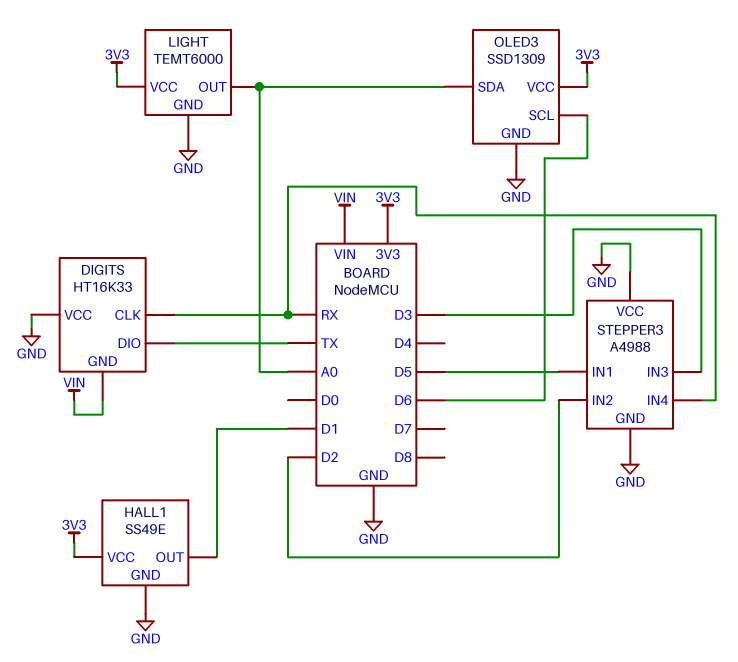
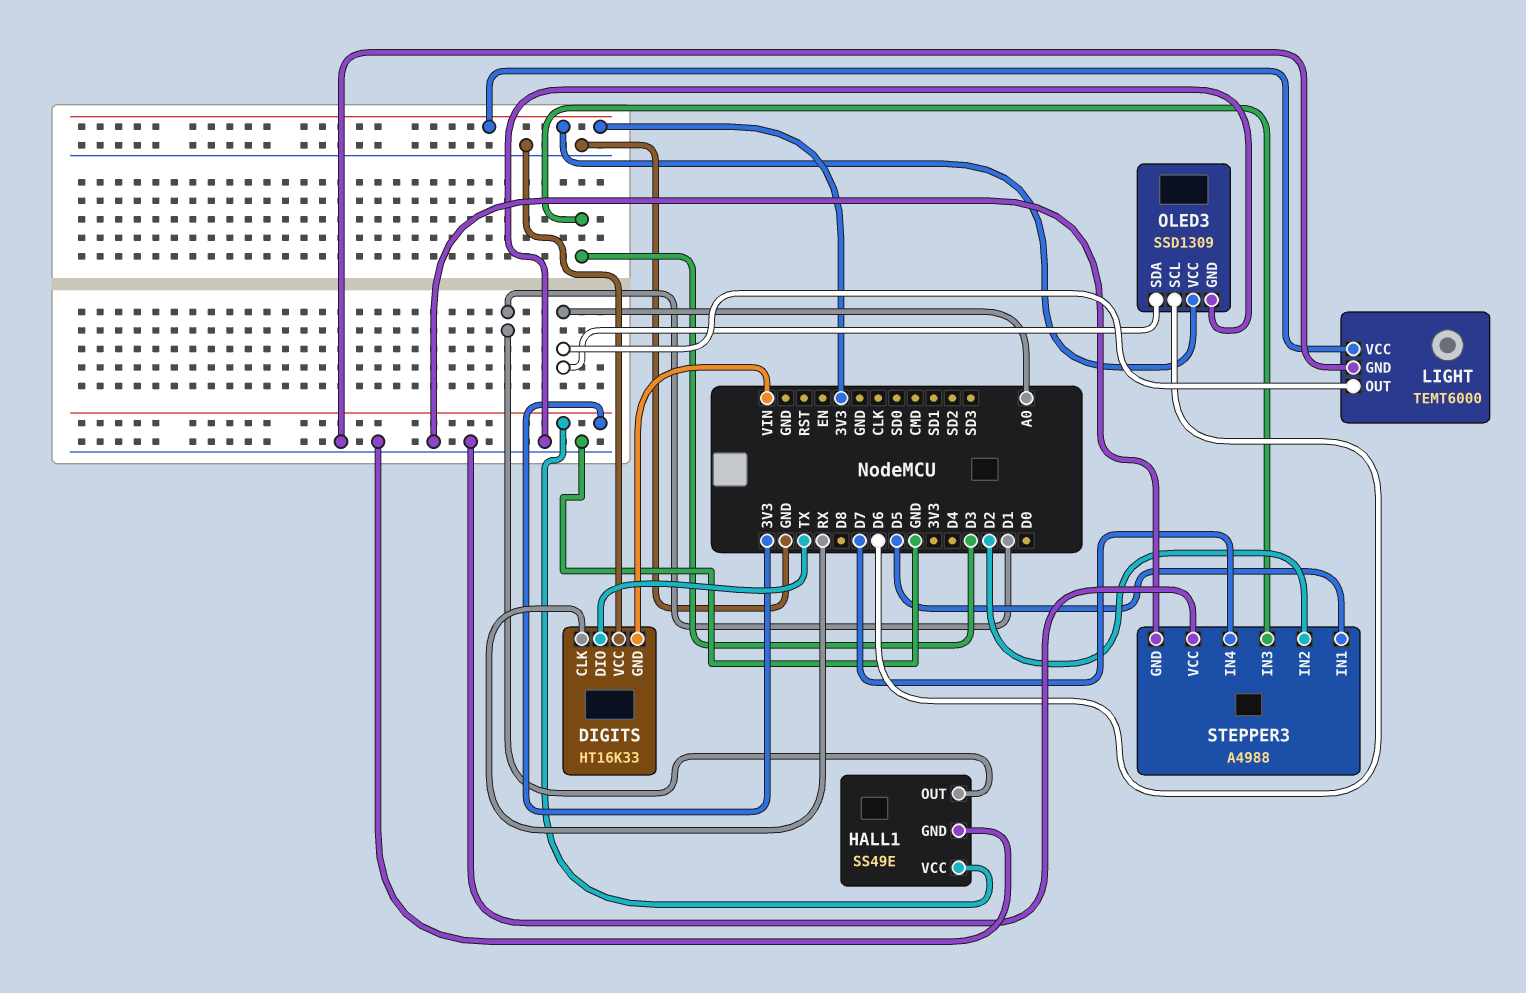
STEPPER3 pin IN4: RX -> D7

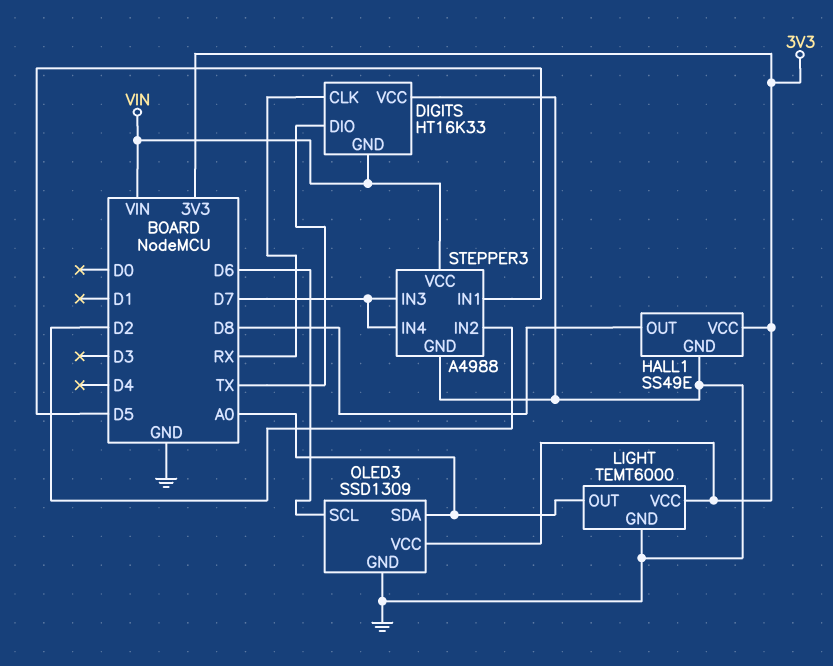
HALL1 pin OUT: D1 -> D8
STEPPER3 pin IN3: D3 -> D7
STEPPER3 pin VCC: GND -> VIN

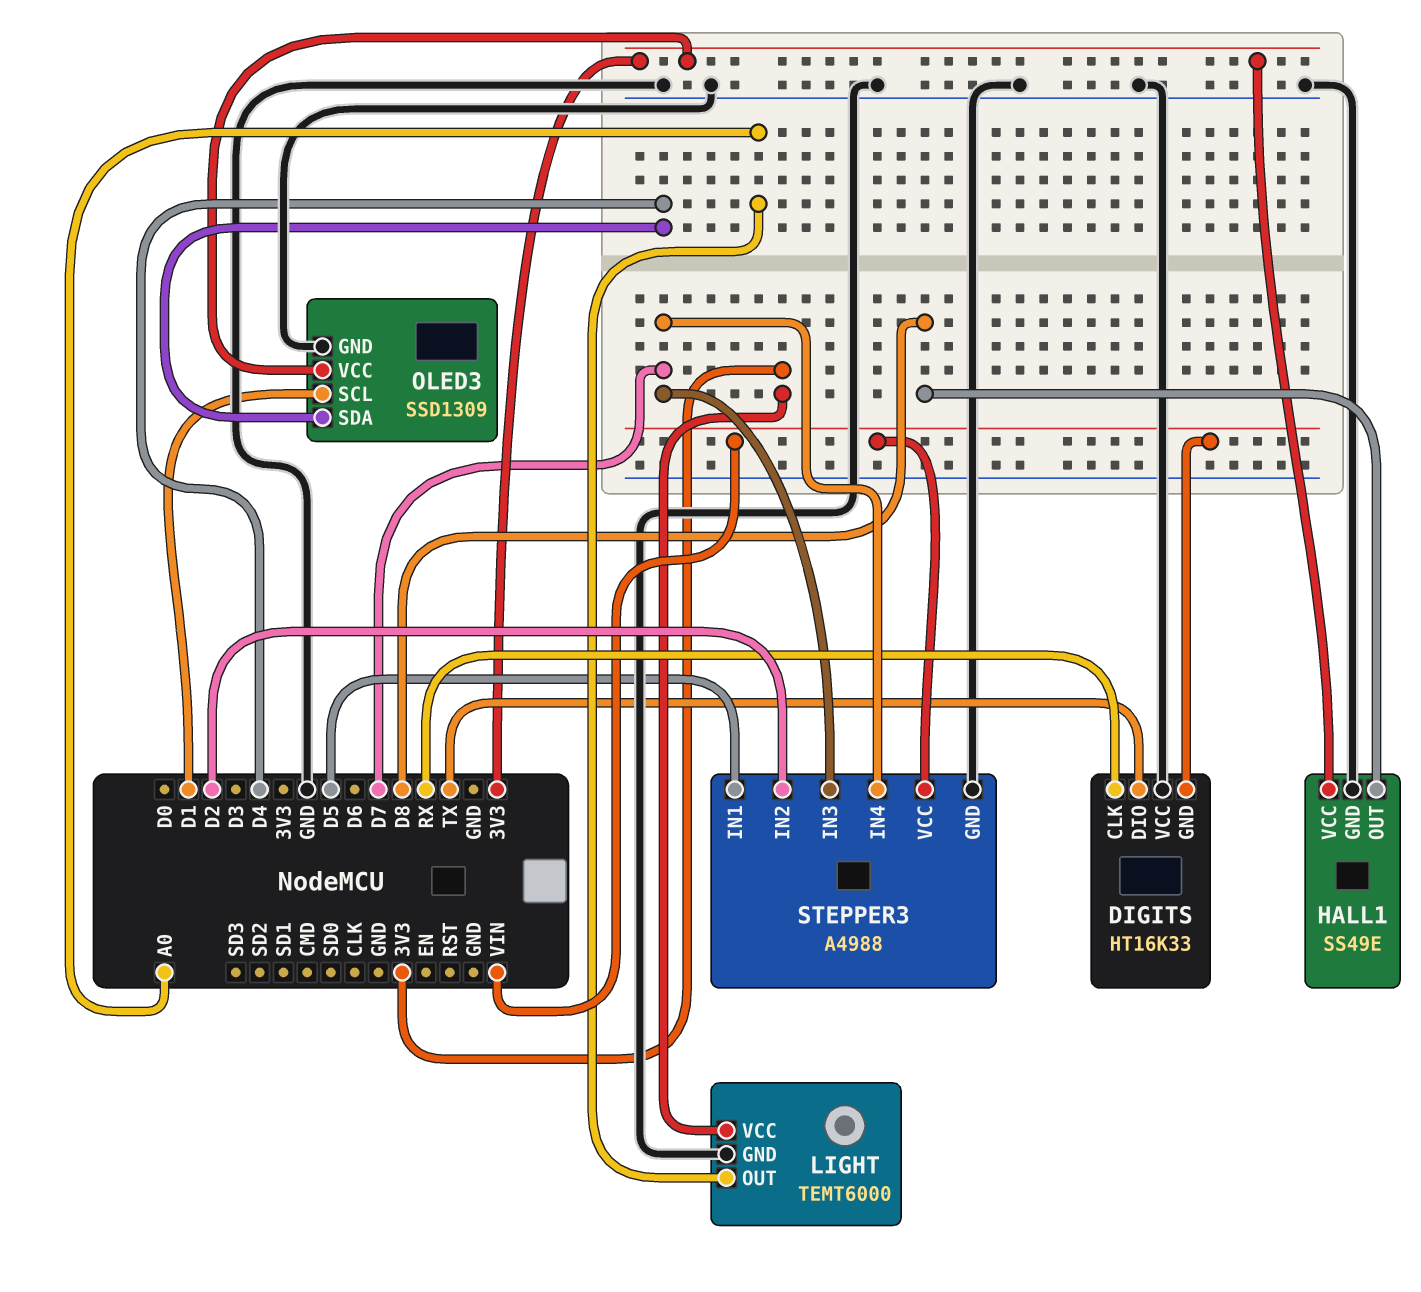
OLED3 pin SCL: D6 -> D1
OLED3 pin SDA: A0 -> D4

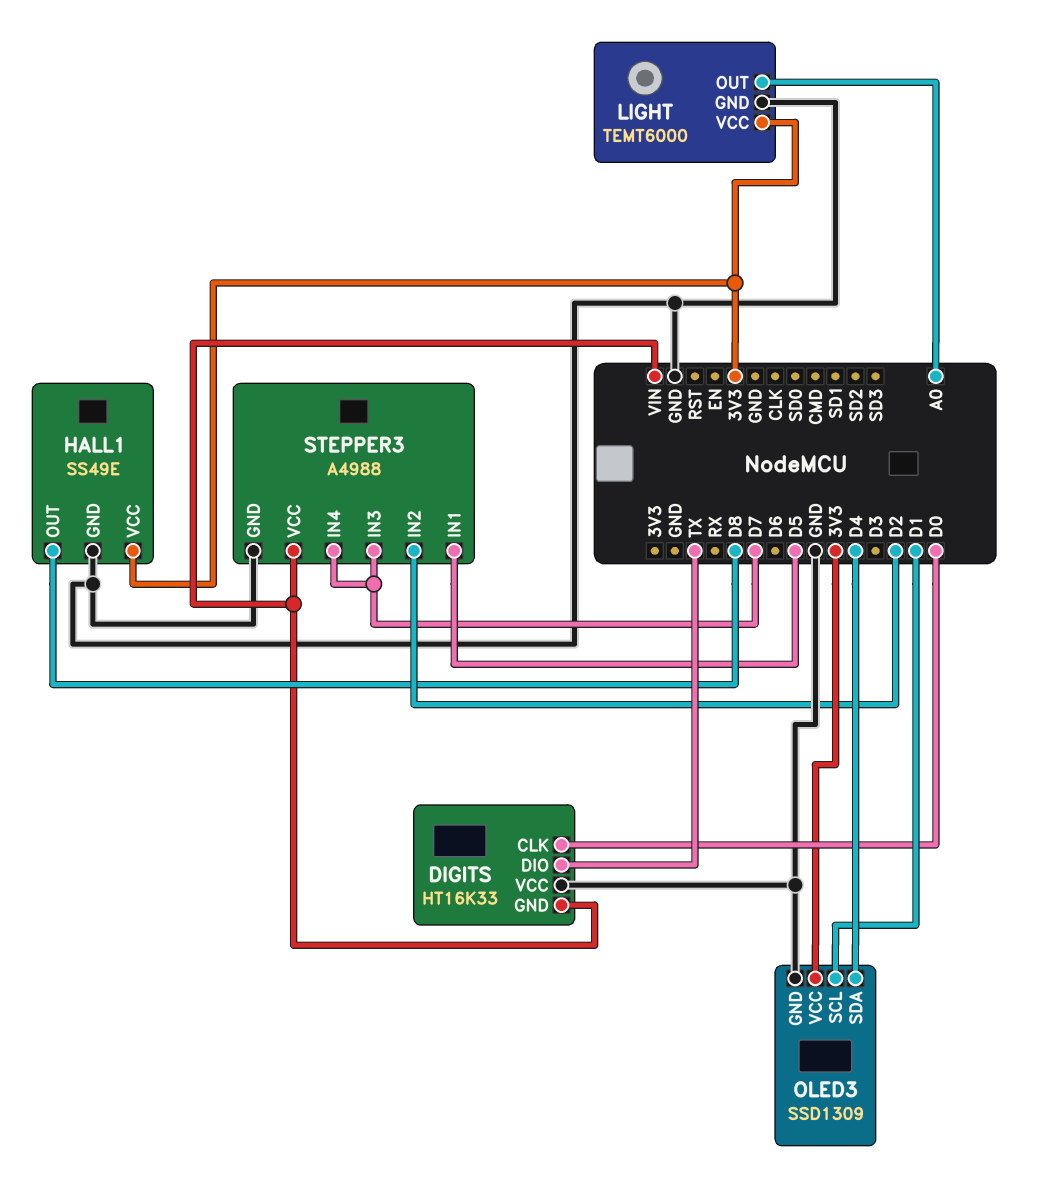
DIGITS pin CLK: RX -> D0

